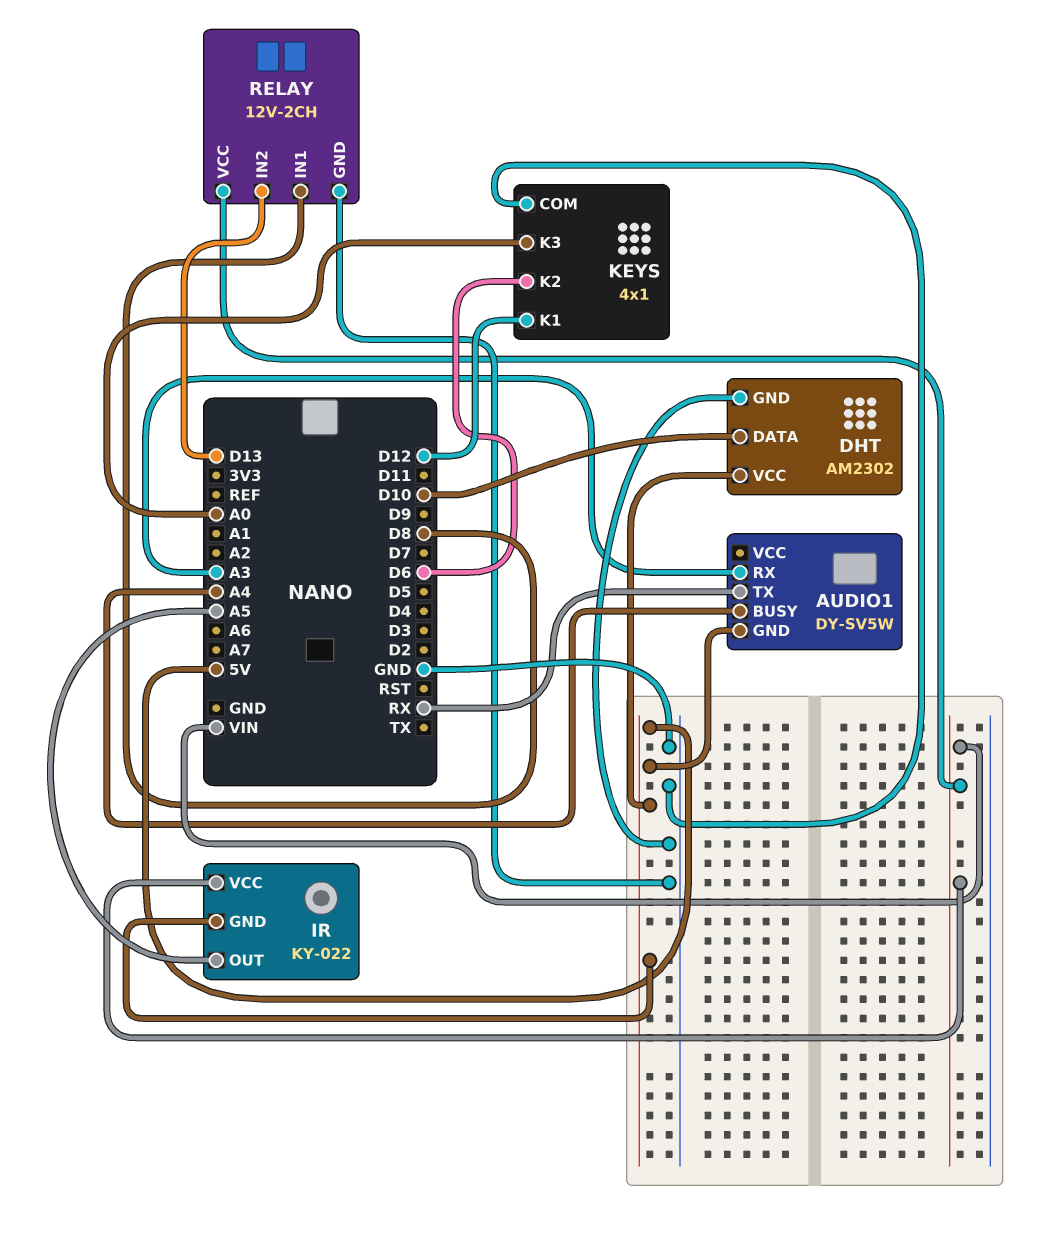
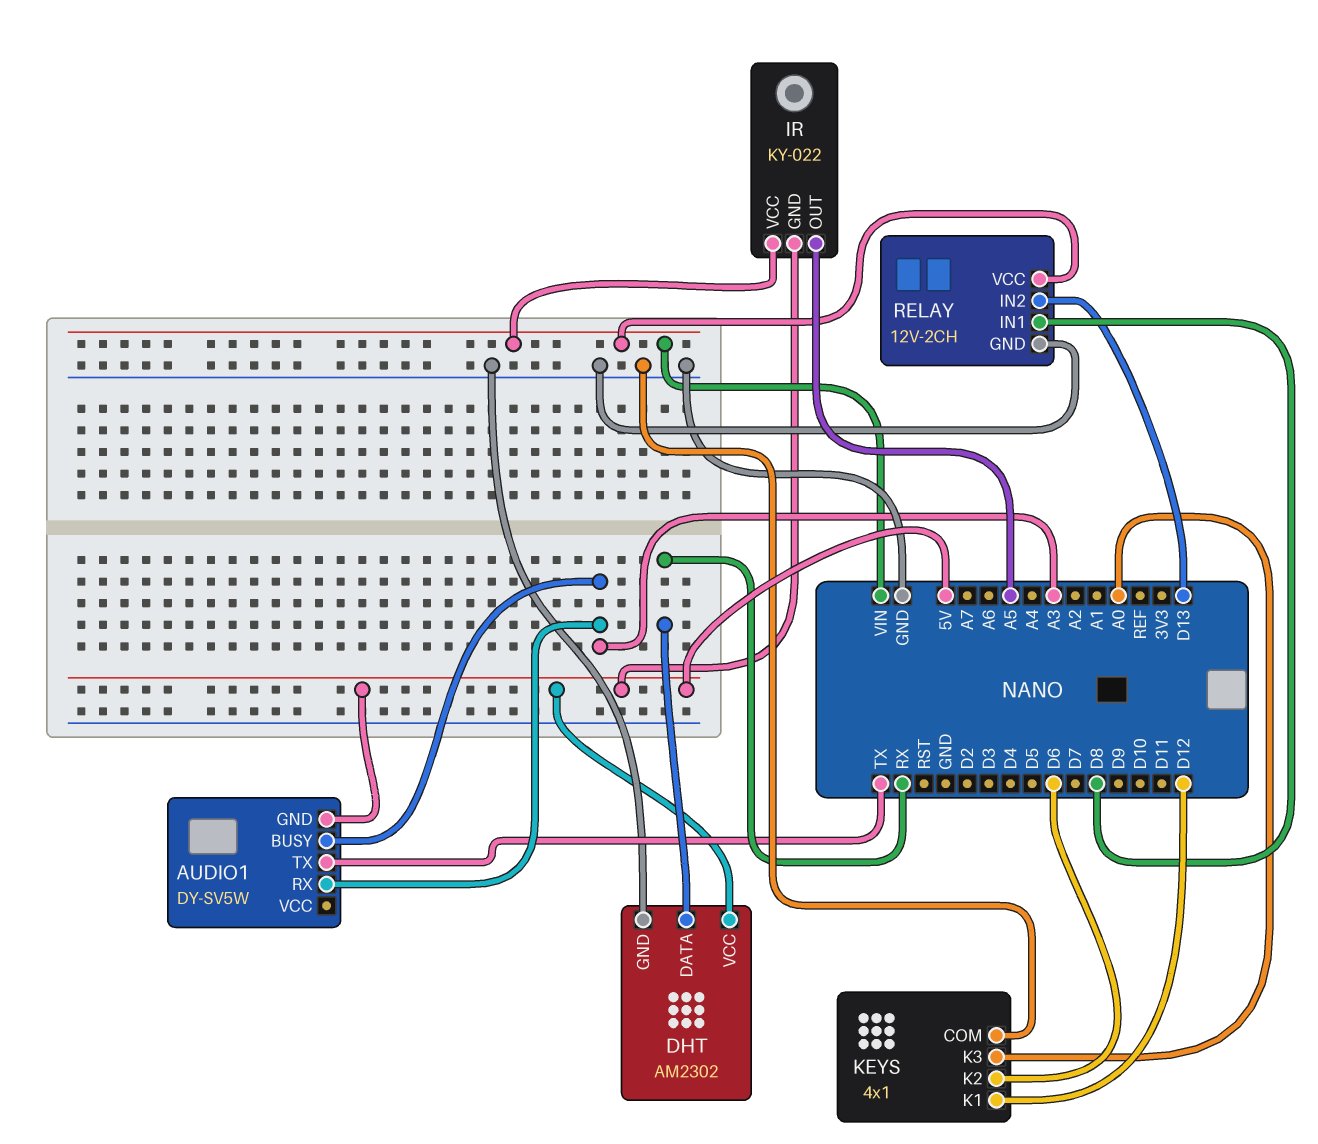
AUDIO1 pin BUSY: A4 -> A3
AUDIO1 pin TX: RX -> TX
DHT pin DATA: D10 -> RX

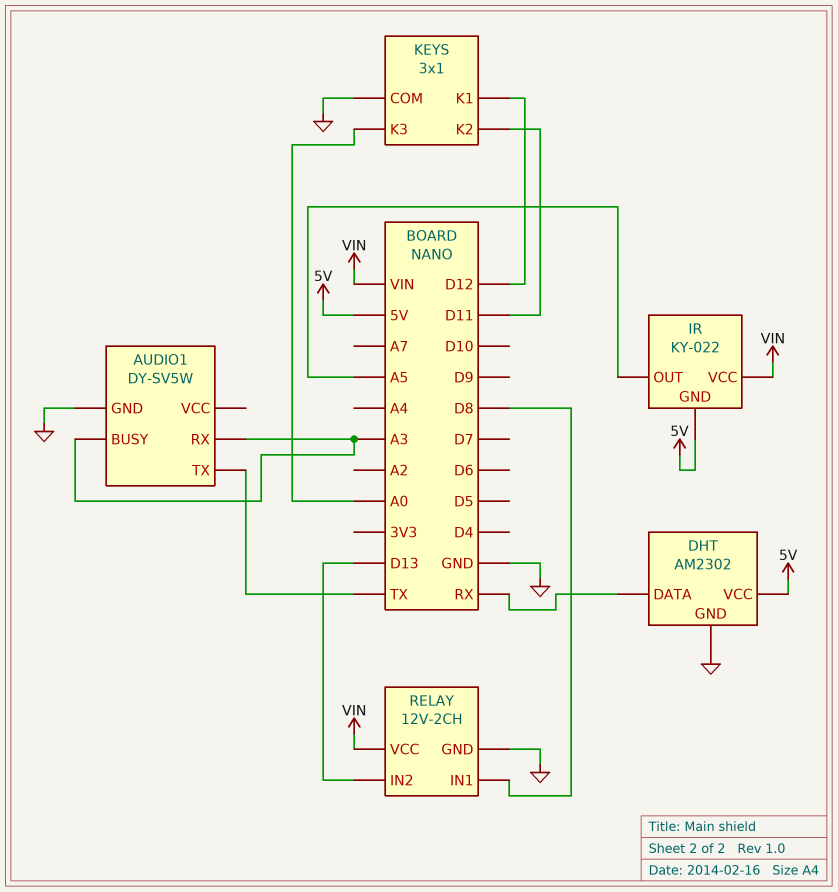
AUDIO1 pin GND: 5V -> GND
KEYS: 4x1 -> 3x1
KEYS pin K2: D6 -> D11

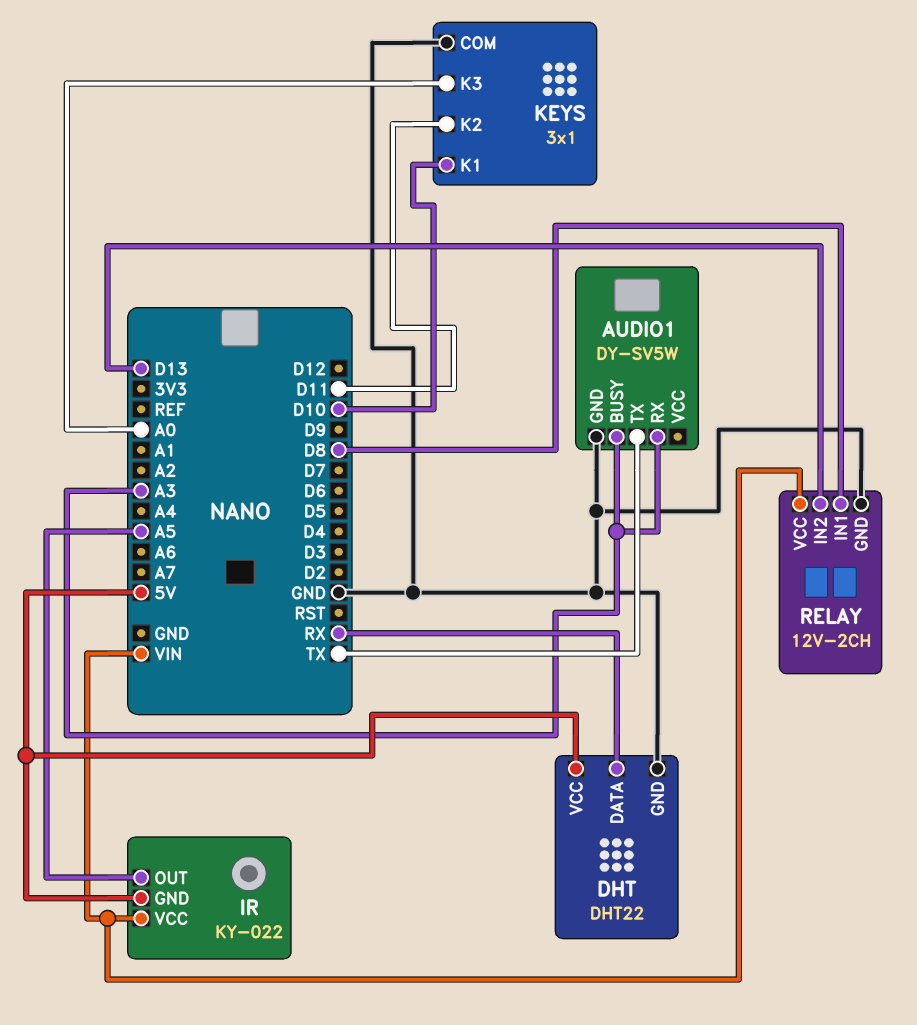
DHT: AM2302 -> DHT22
KEYS pin K1: D12 -> D10

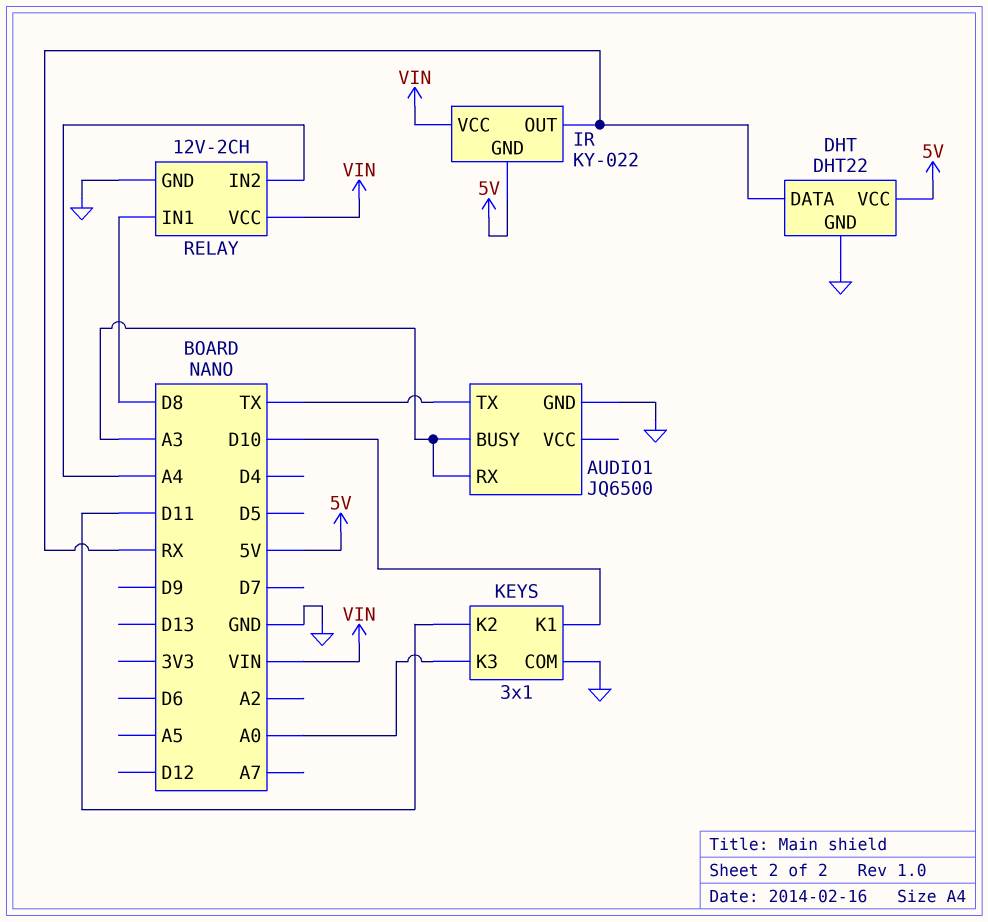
AUDIO1: DY-SV5W -> JQ6500
IR pin OUT: A5 -> RX
RELAY pin IN2: D13 -> A4

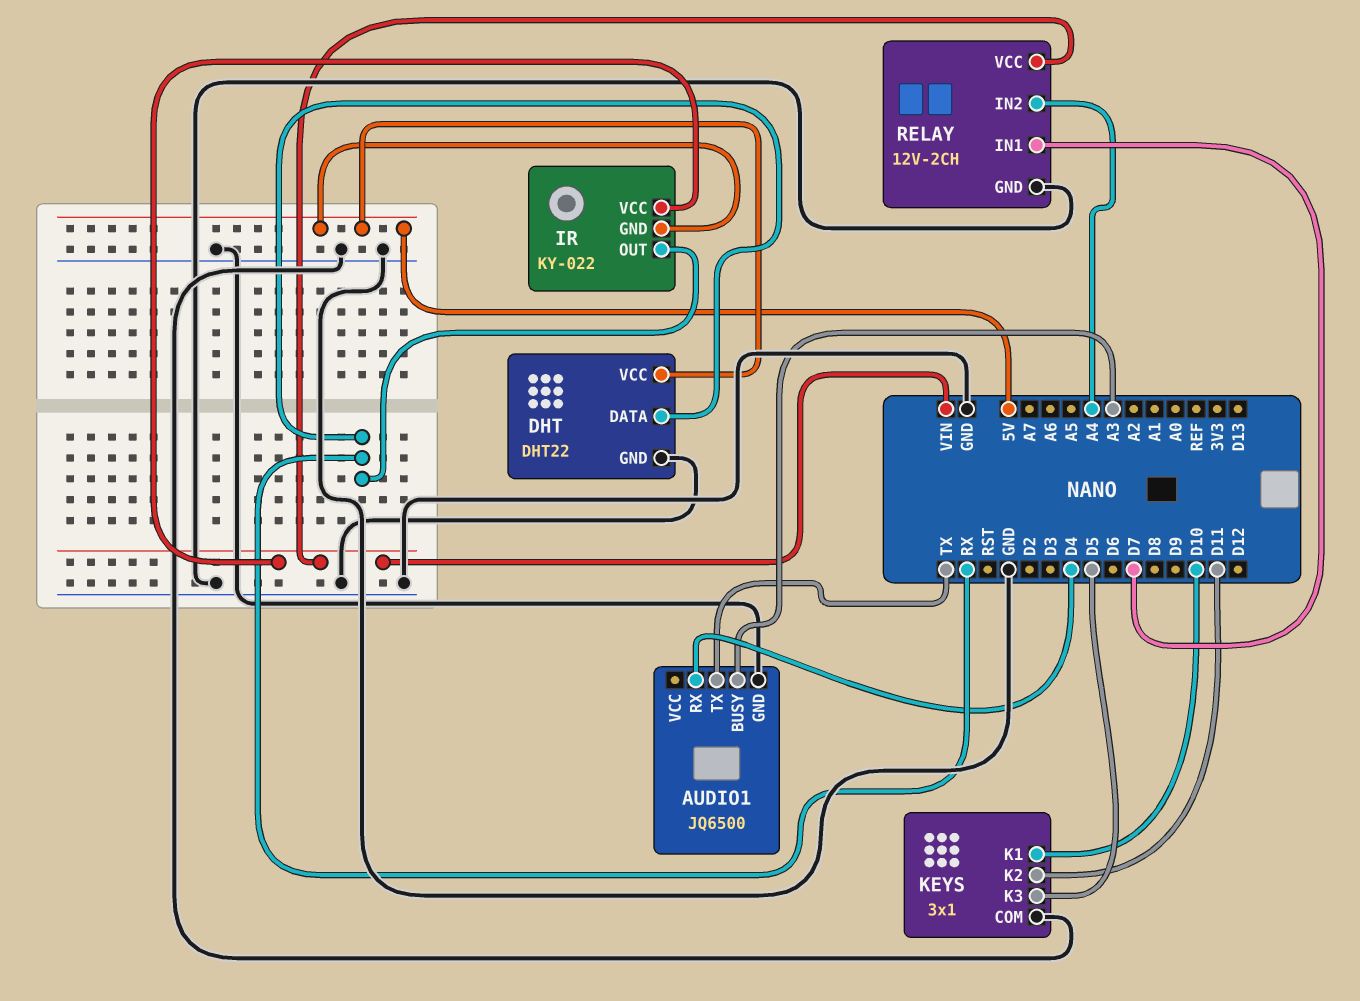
AUDIO1 pin RX: A3 -> D4
KEYS pin K3: A0 -> D5
RELAY pin IN1: D8 -> D7

